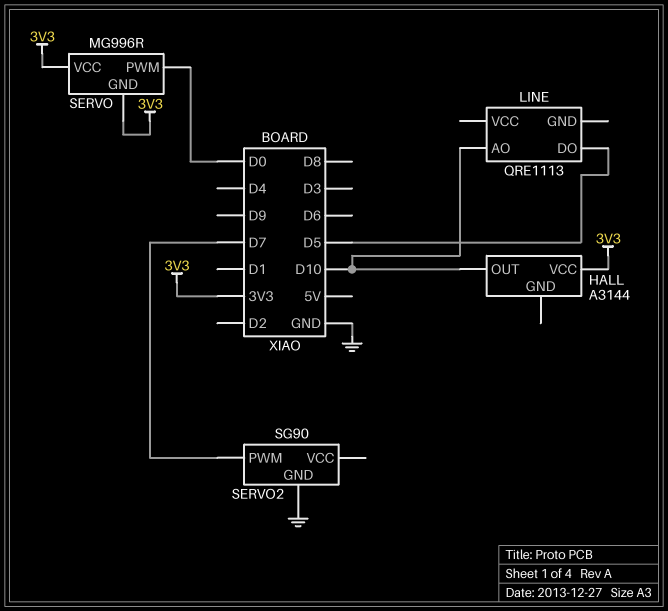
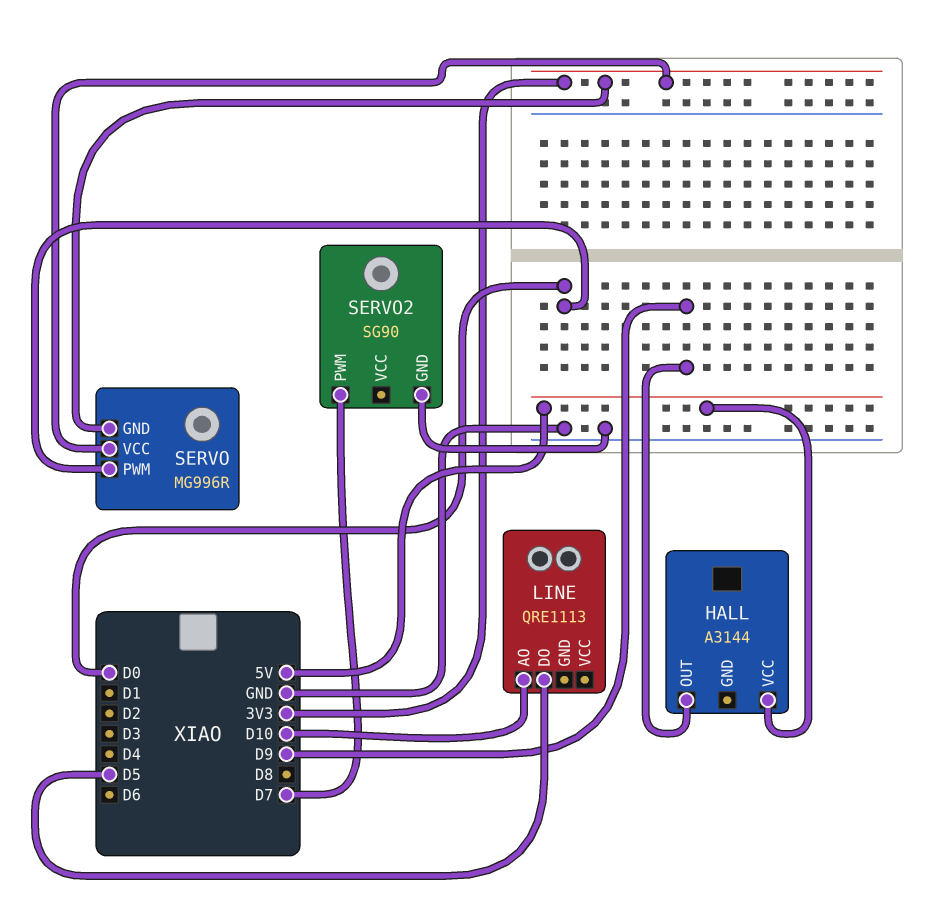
HALL pin OUT: D10 -> D9
HALL pin VCC: 3V3 -> 5V

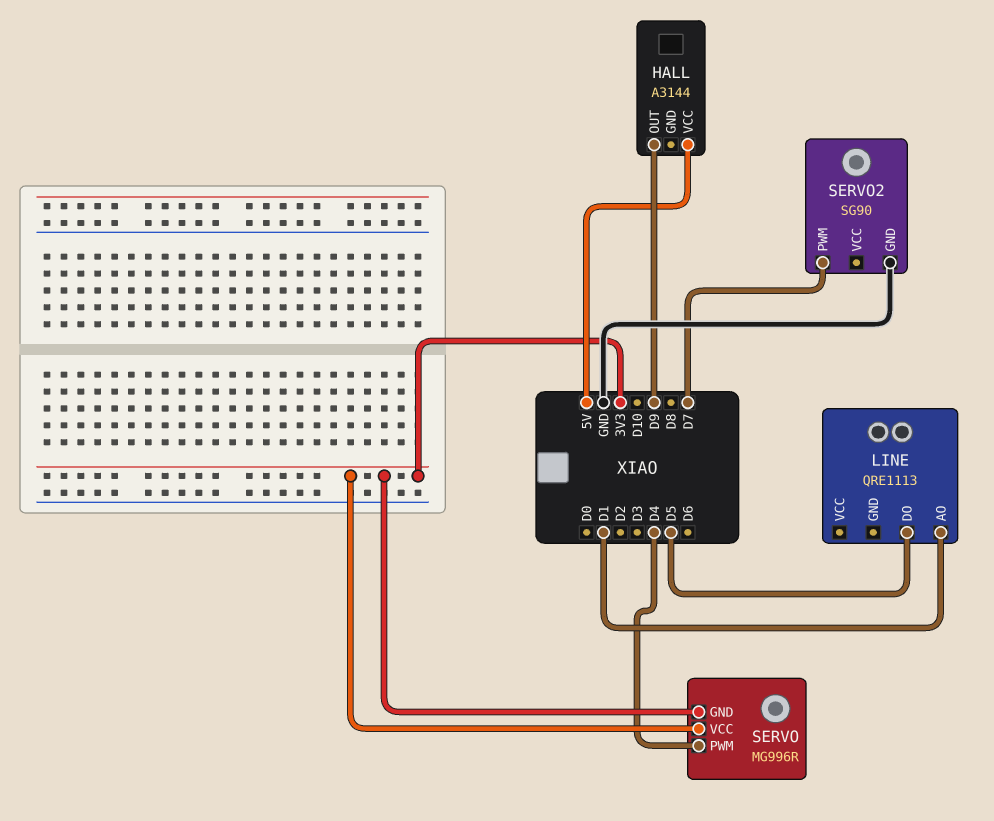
LINE pin AO: D10 -> D1
SERVO pin PWM: D0 -> D4

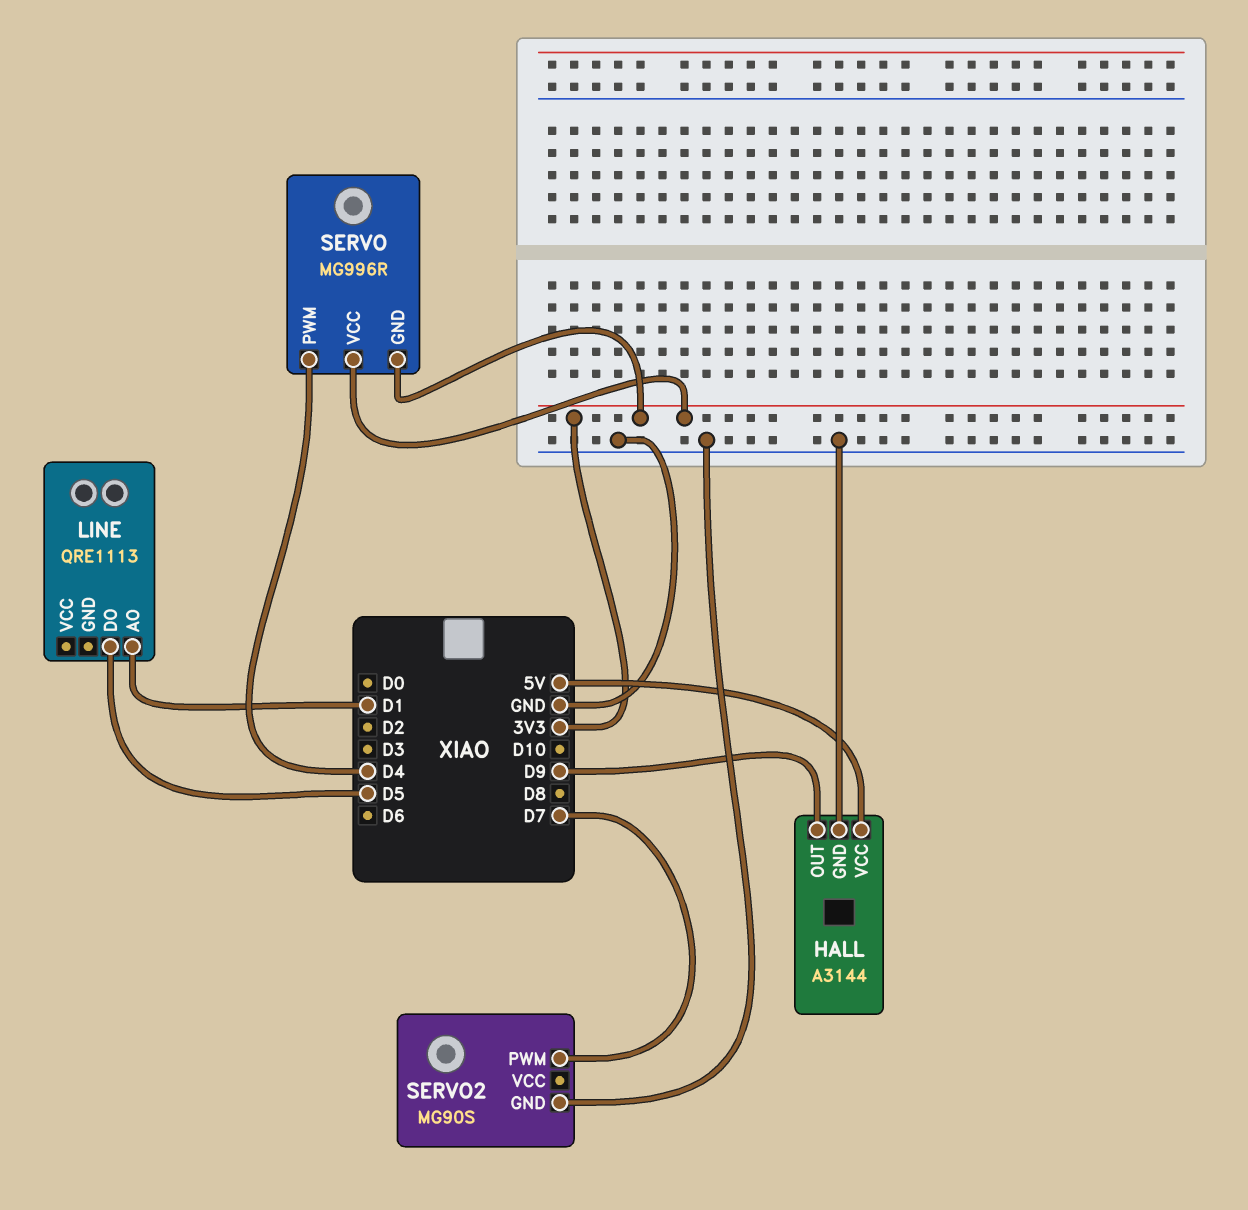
HALL pin GND: none -> GND
SERVO2: SG90 -> MG90S

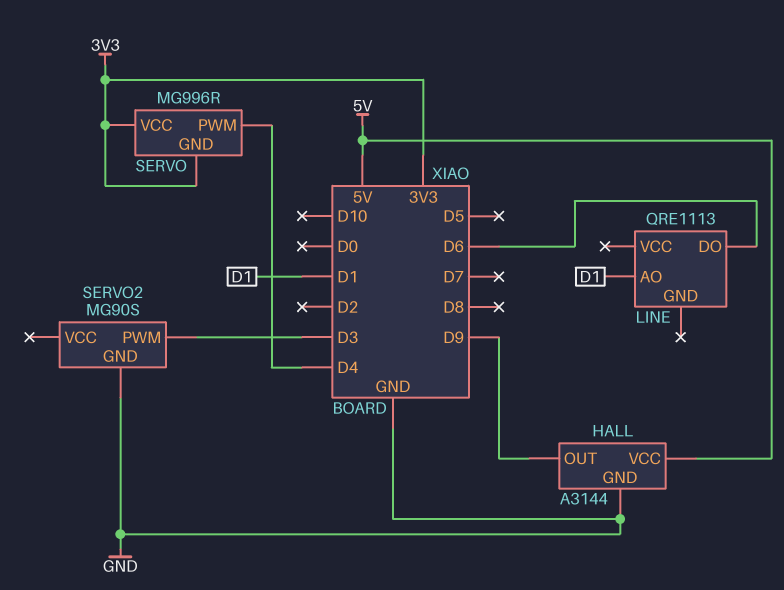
LINE pin DO: D5 -> D6
SERVO2 pin PWM: D7 -> D3

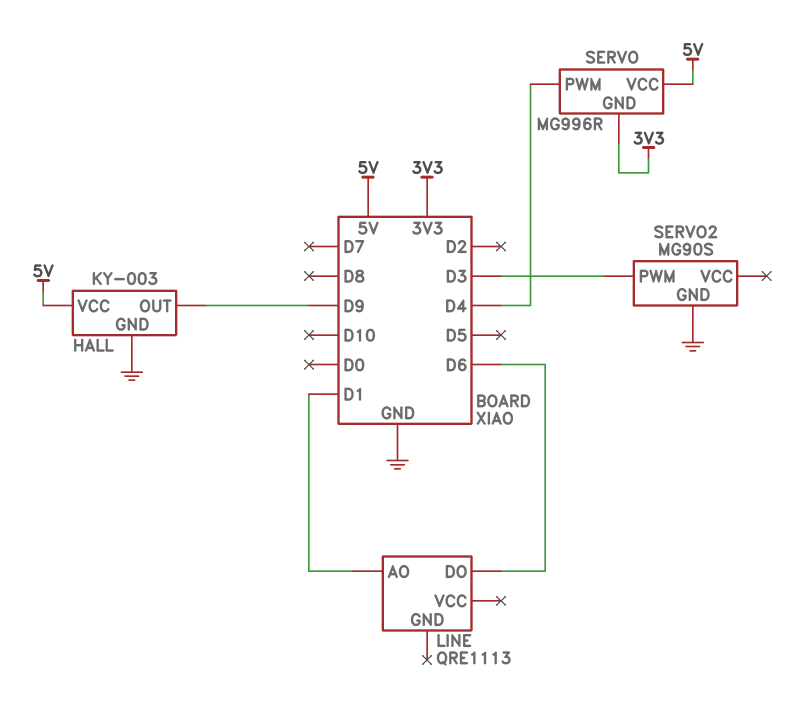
HALL: A3144 -> KY-003
SERVO pin VCC: 3V3 -> 5V

